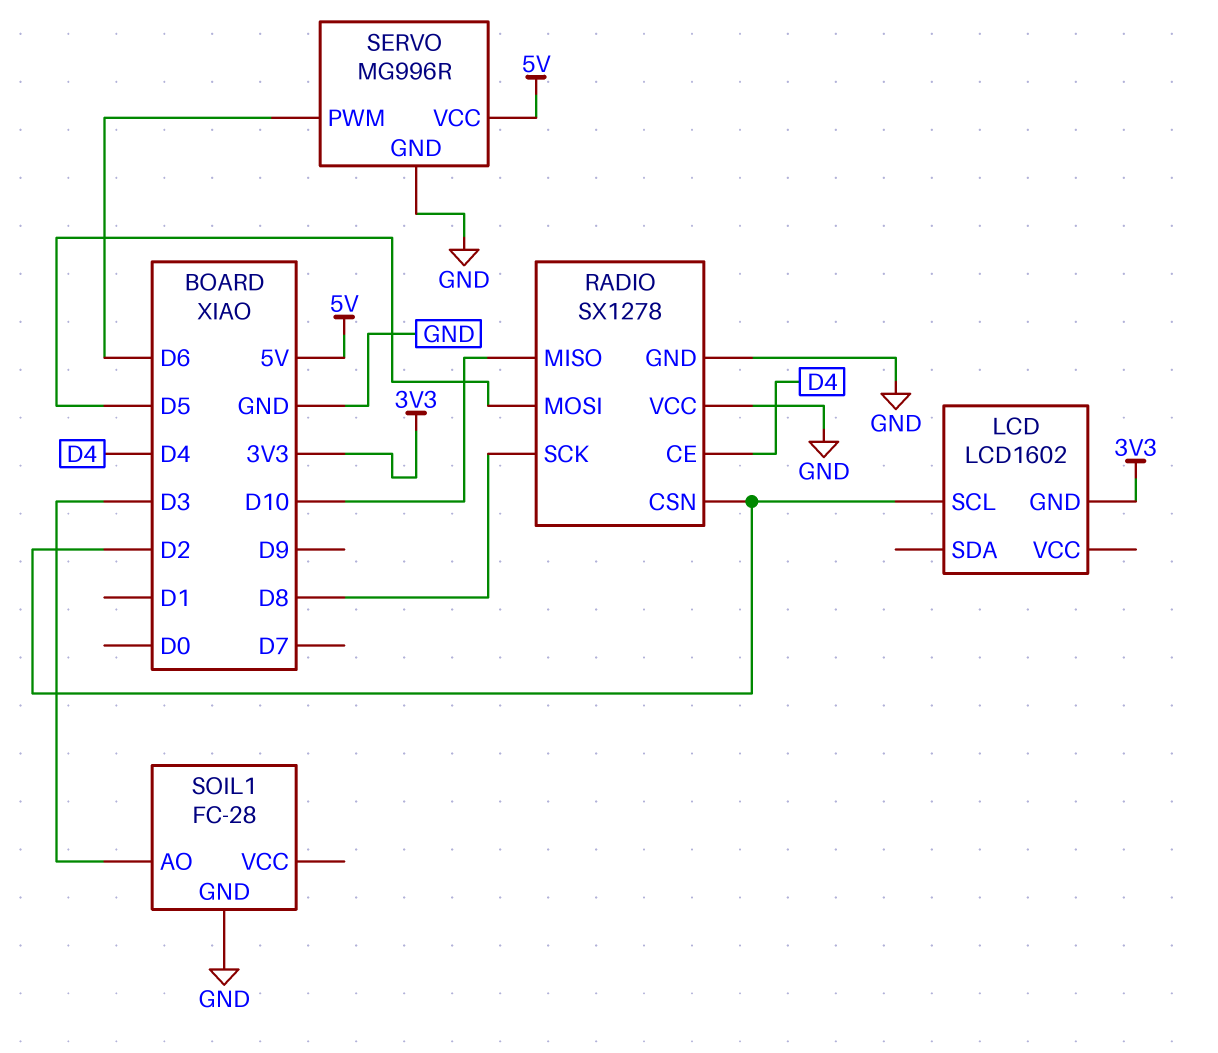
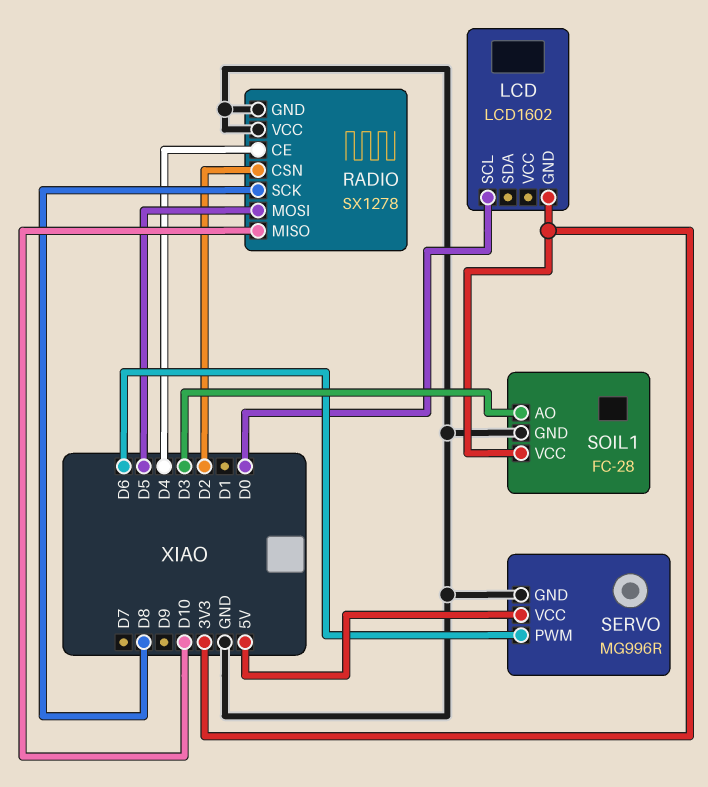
LCD pin SCL: D2 -> D0
SOIL1 pin VCC: none -> 3V3

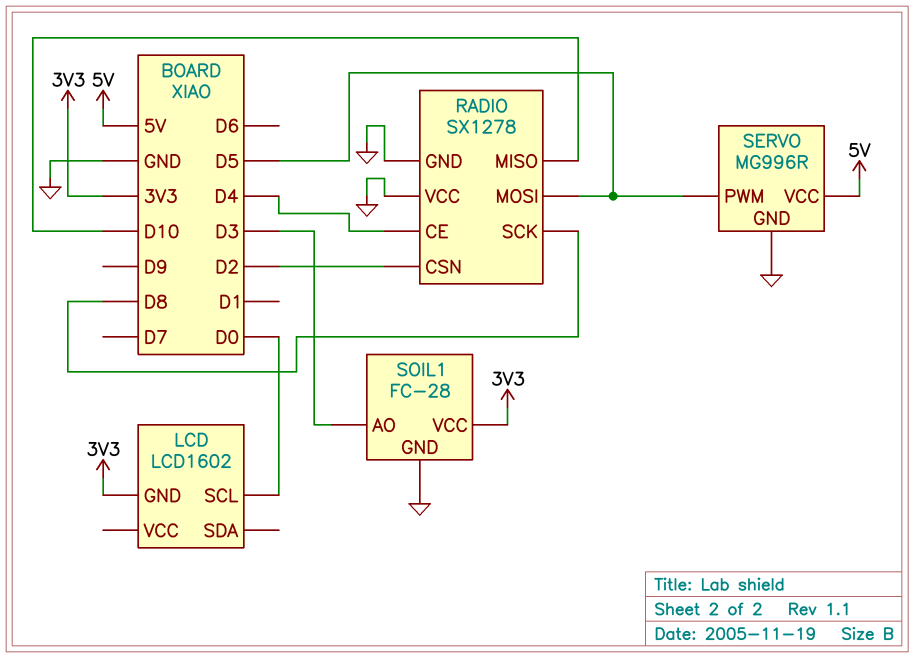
SERVO pin PWM: D6 -> D5

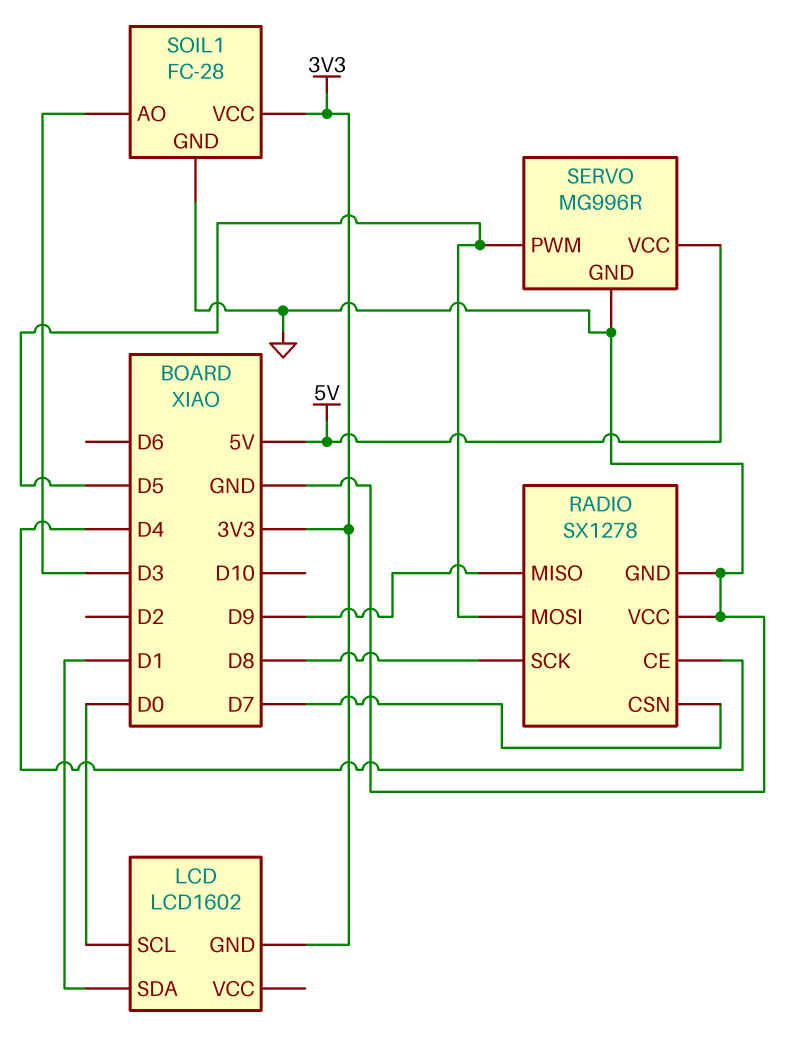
LCD pin SDA: none -> D1
RADIO pin CSN: D2 -> D7
RADIO pin MISO: D10 -> D9

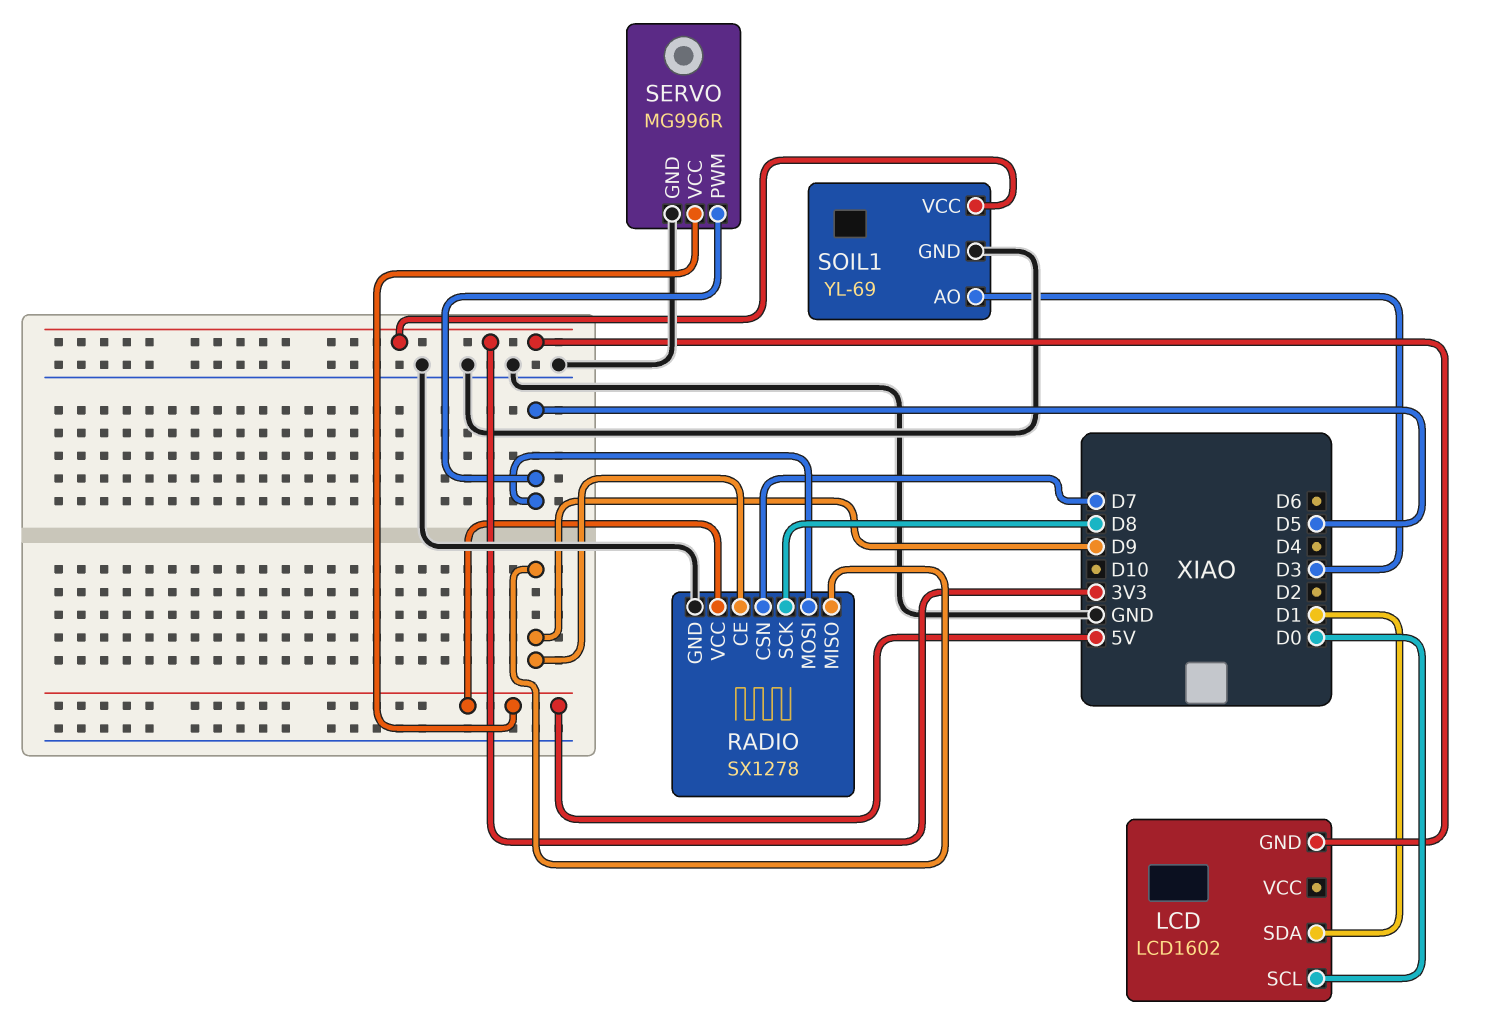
RADIO pin CE: D4 -> D9
RADIO pin VCC: GND -> 5V
SOIL1: FC-28 -> YL-69

